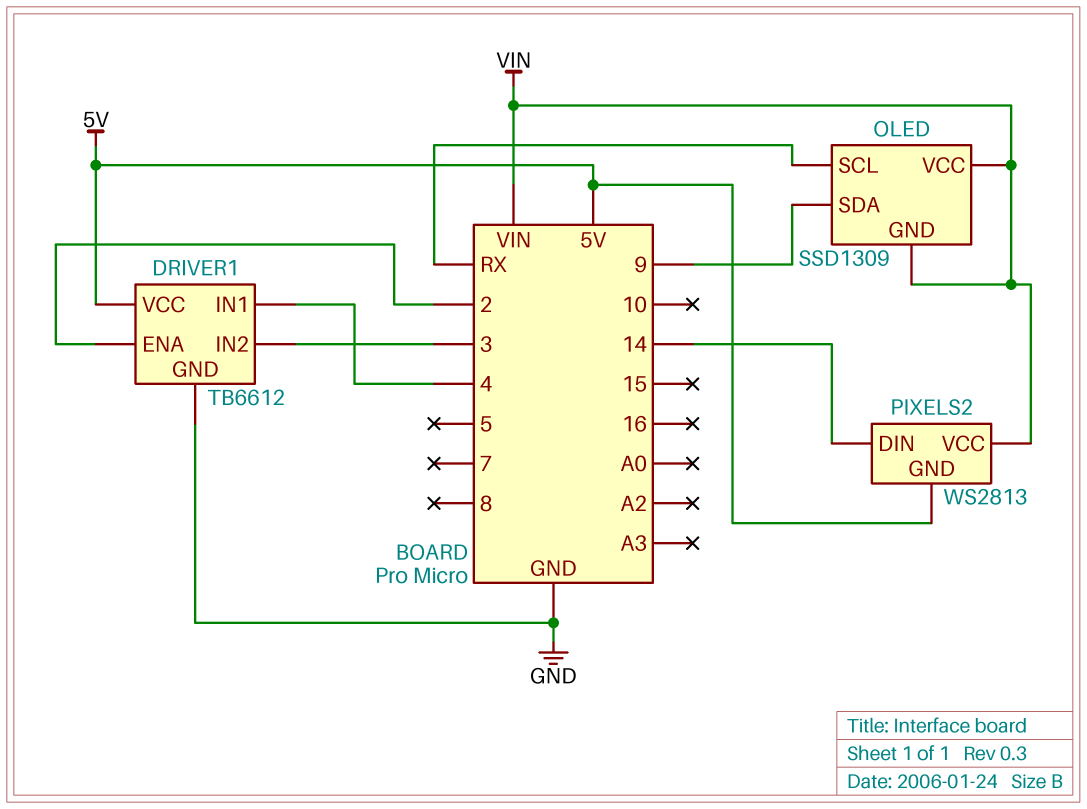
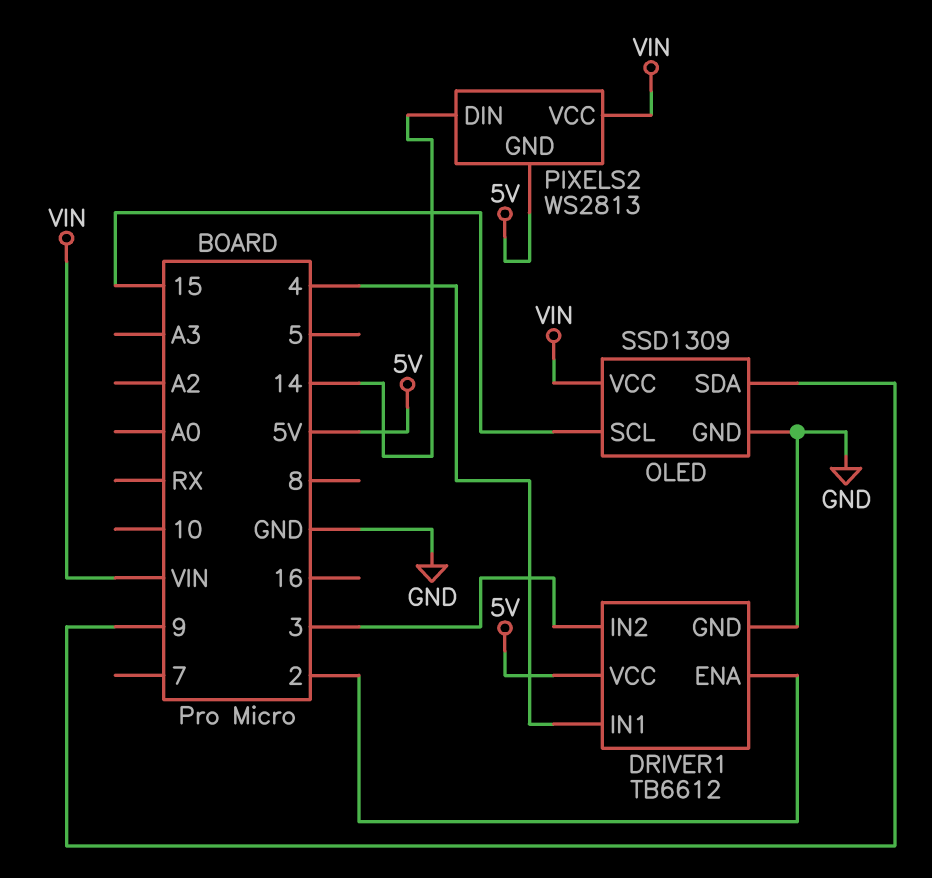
OLED pin GND: VIN -> GND
OLED pin SCL: RX -> 15

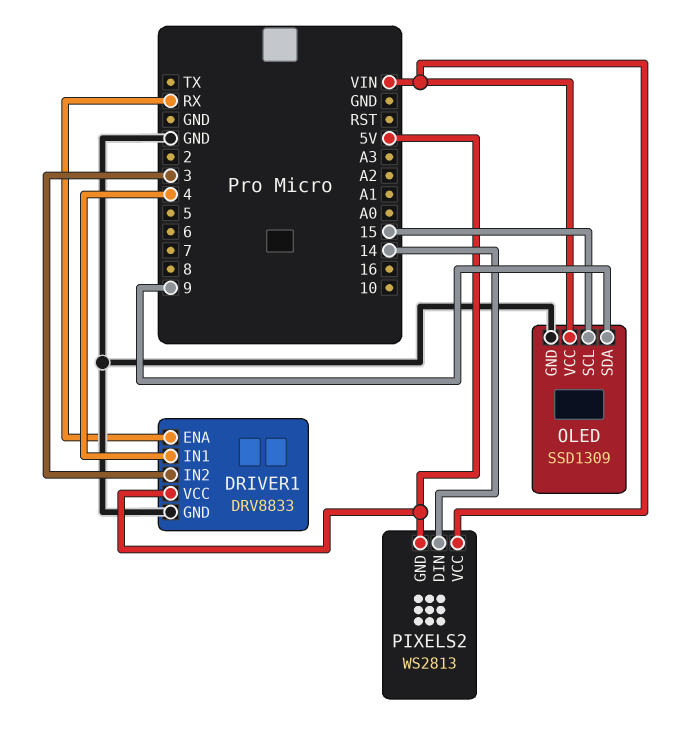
DRIVER1: TB6612 -> DRV8833
DRIVER1 pin ENA: 2 -> RX

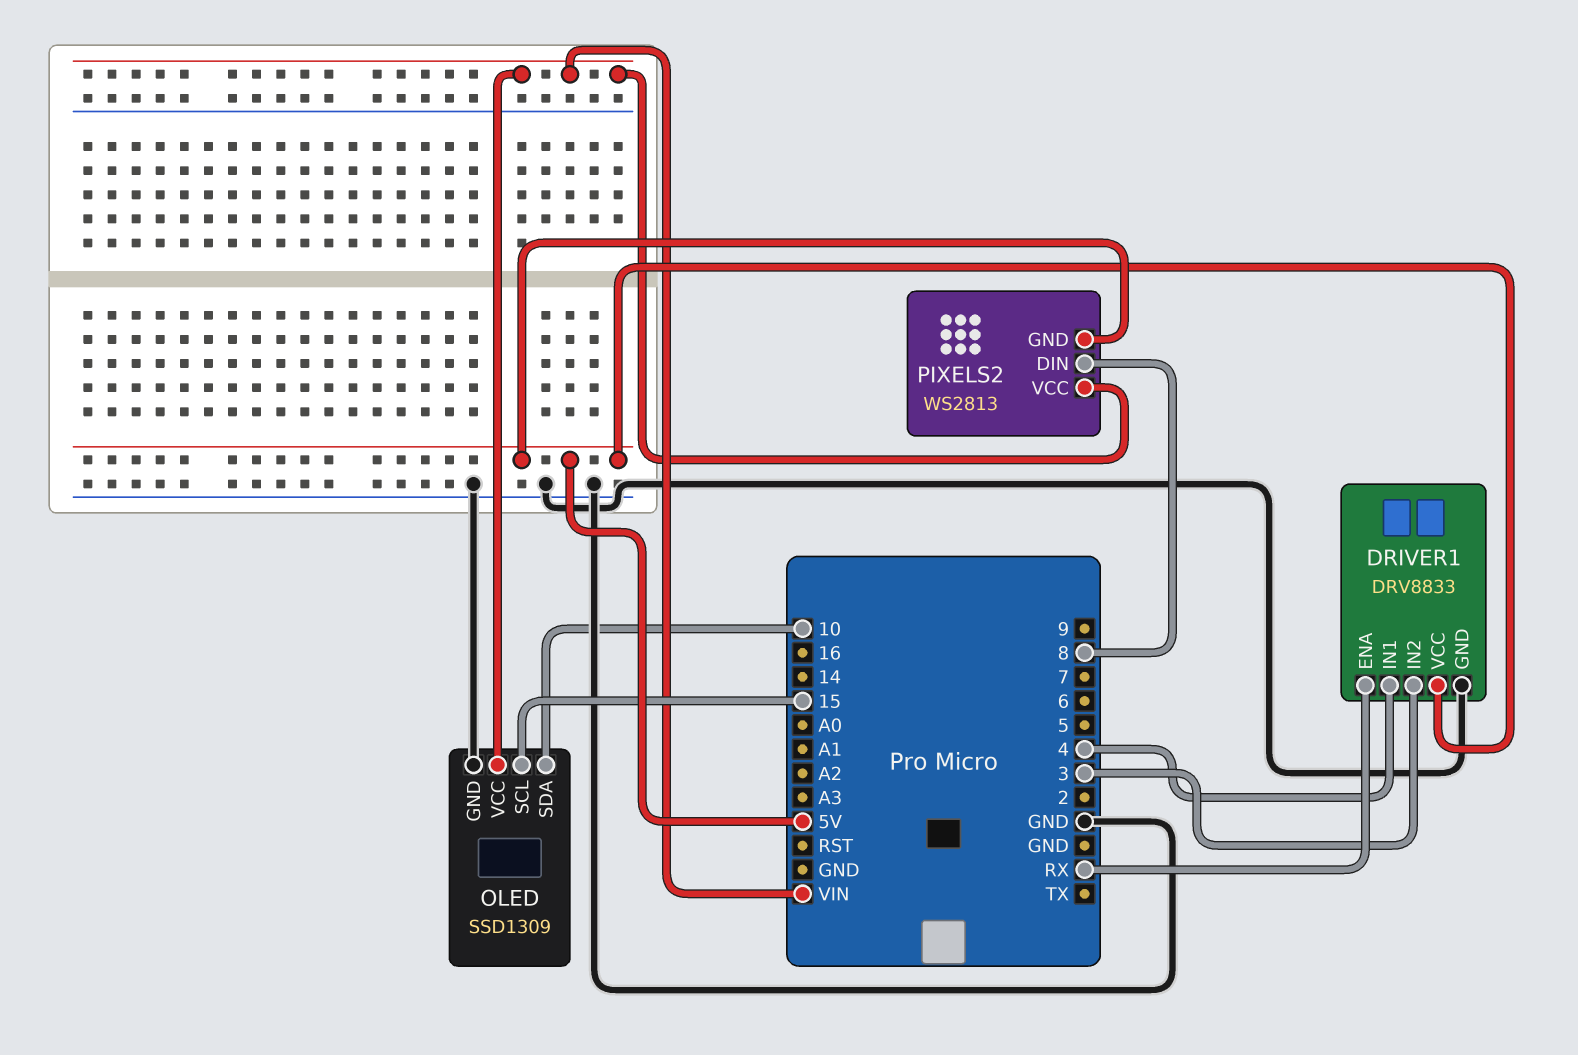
OLED pin SDA: 9 -> 10
PIXELS2 pin DIN: 14 -> 8

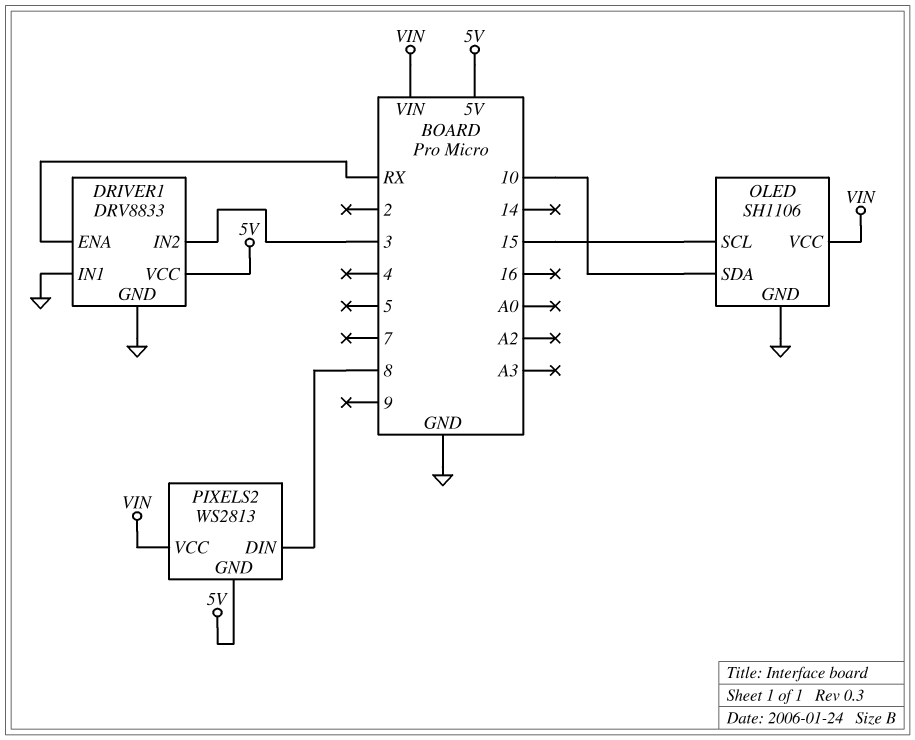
DRIVER1 pin IN1: 4 -> GND
OLED: SSD1309 -> SH1106

